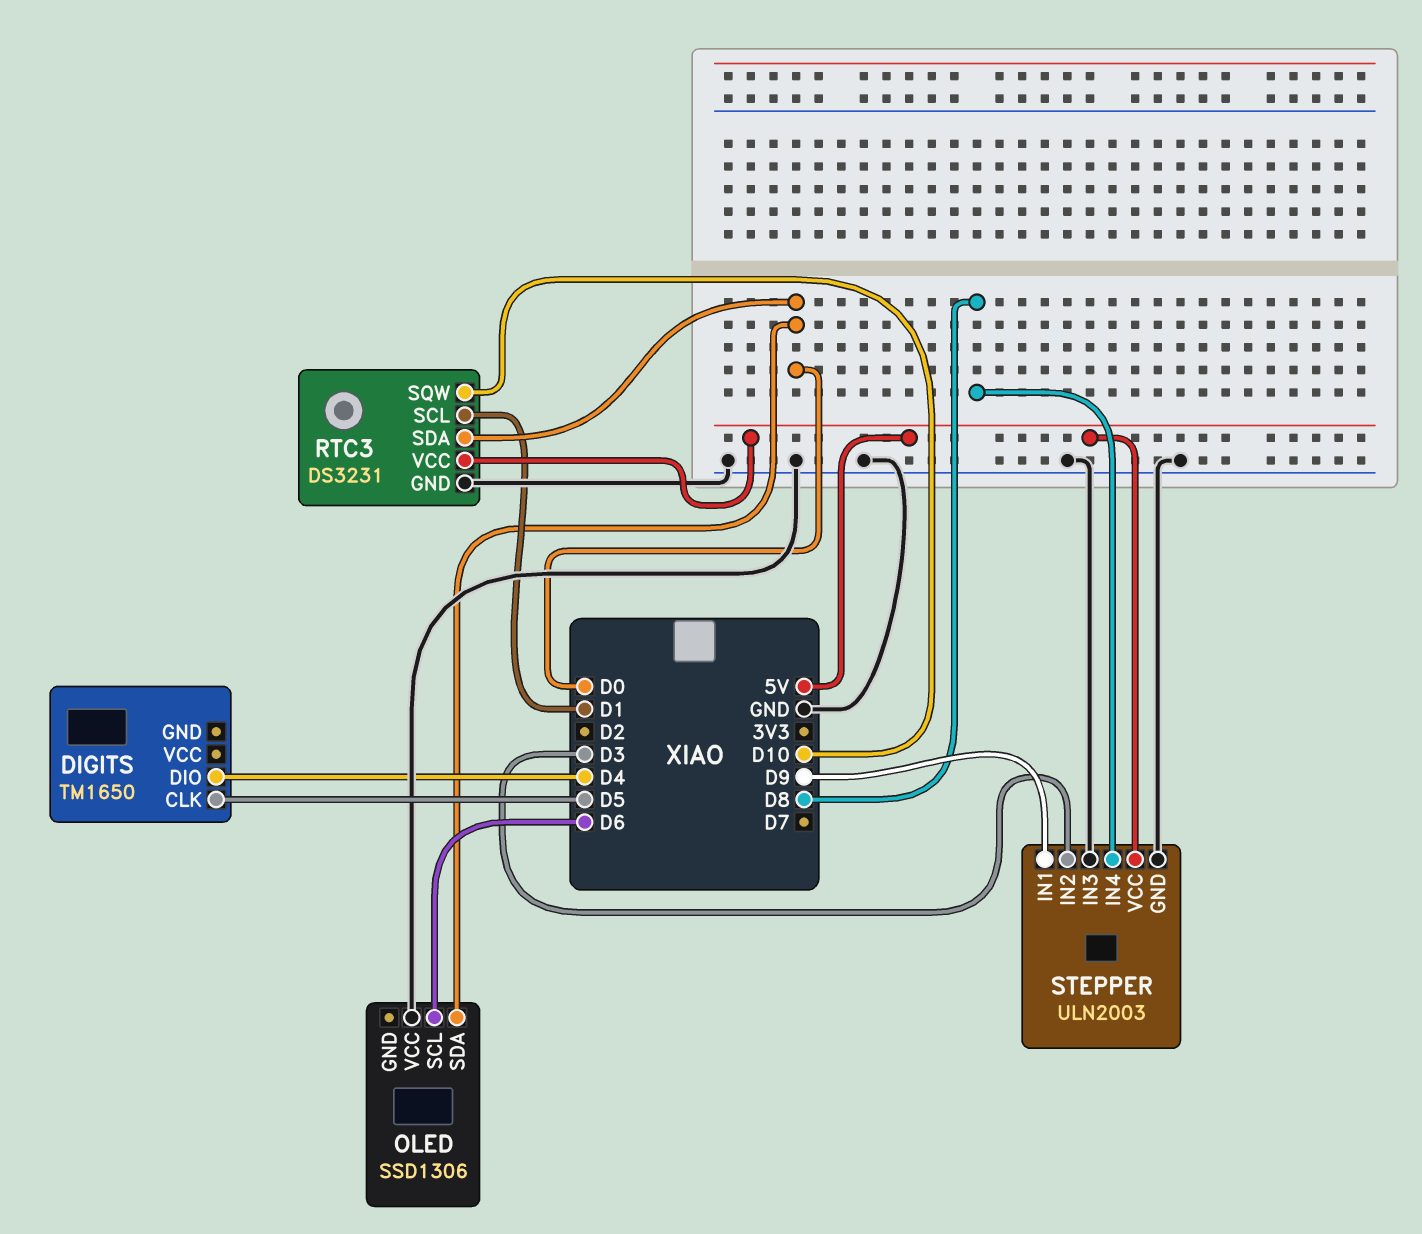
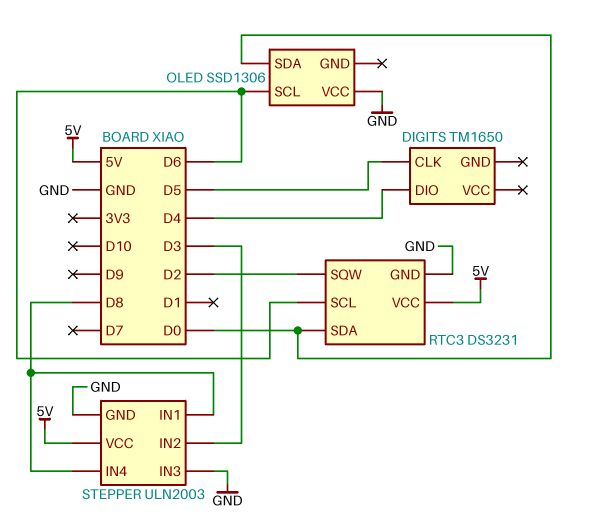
RTC3 pin SCL: D1 -> D6
RTC3 pin SQW: D10 -> D2
STEPPER pin IN1: D9 -> D8

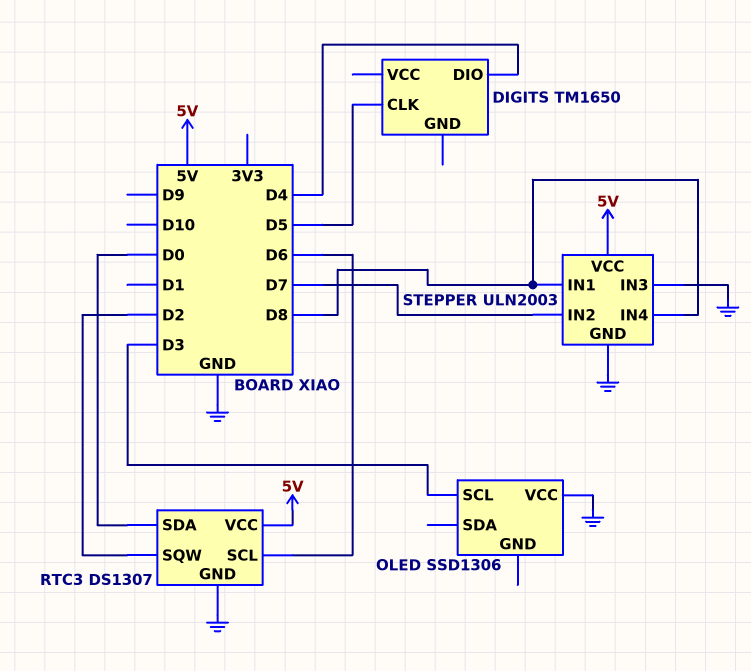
OLED pin SCL: D6 -> D3
OLED pin SDA: D0 -> none
RTC3: DS3231 -> DS1307
STEPPER pin IN2: D3 -> D7

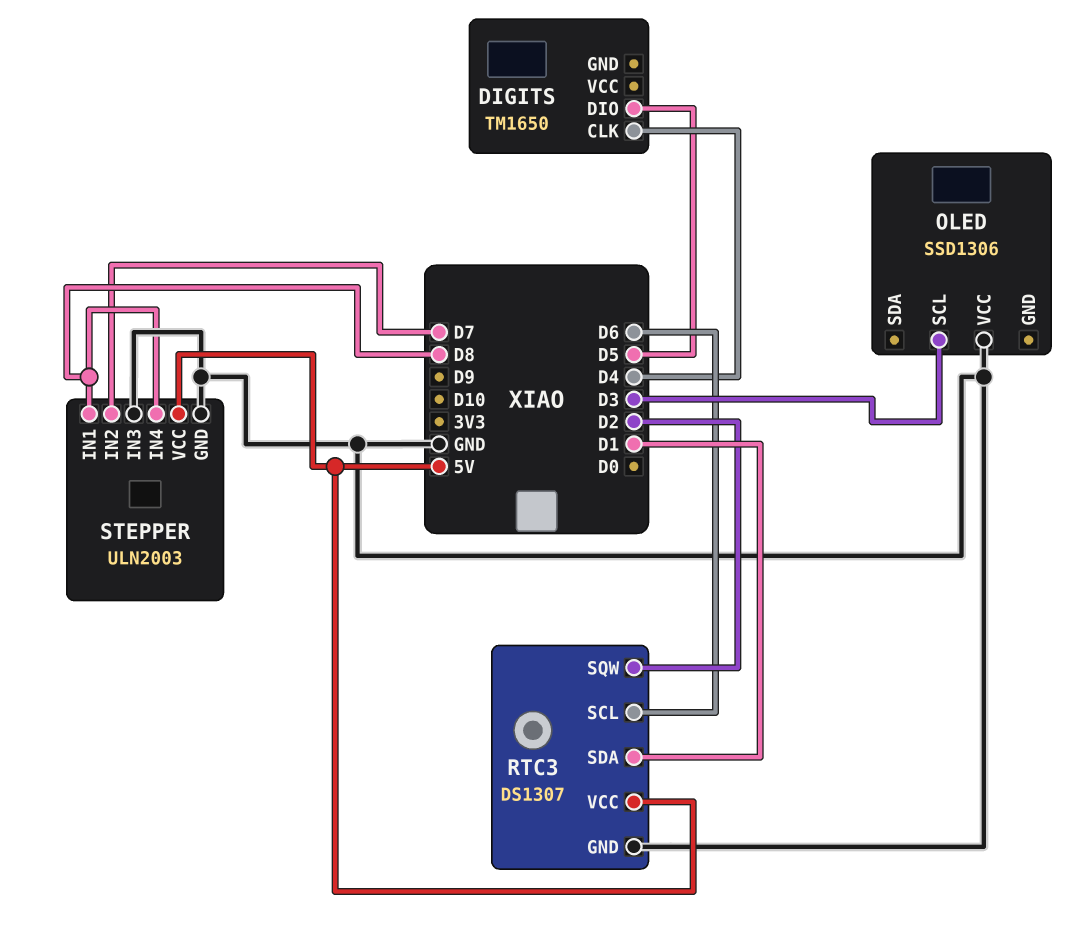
DIGITS pin CLK: D5 -> D4
DIGITS pin DIO: D4 -> D5
RTC3 pin SDA: D0 -> D1

